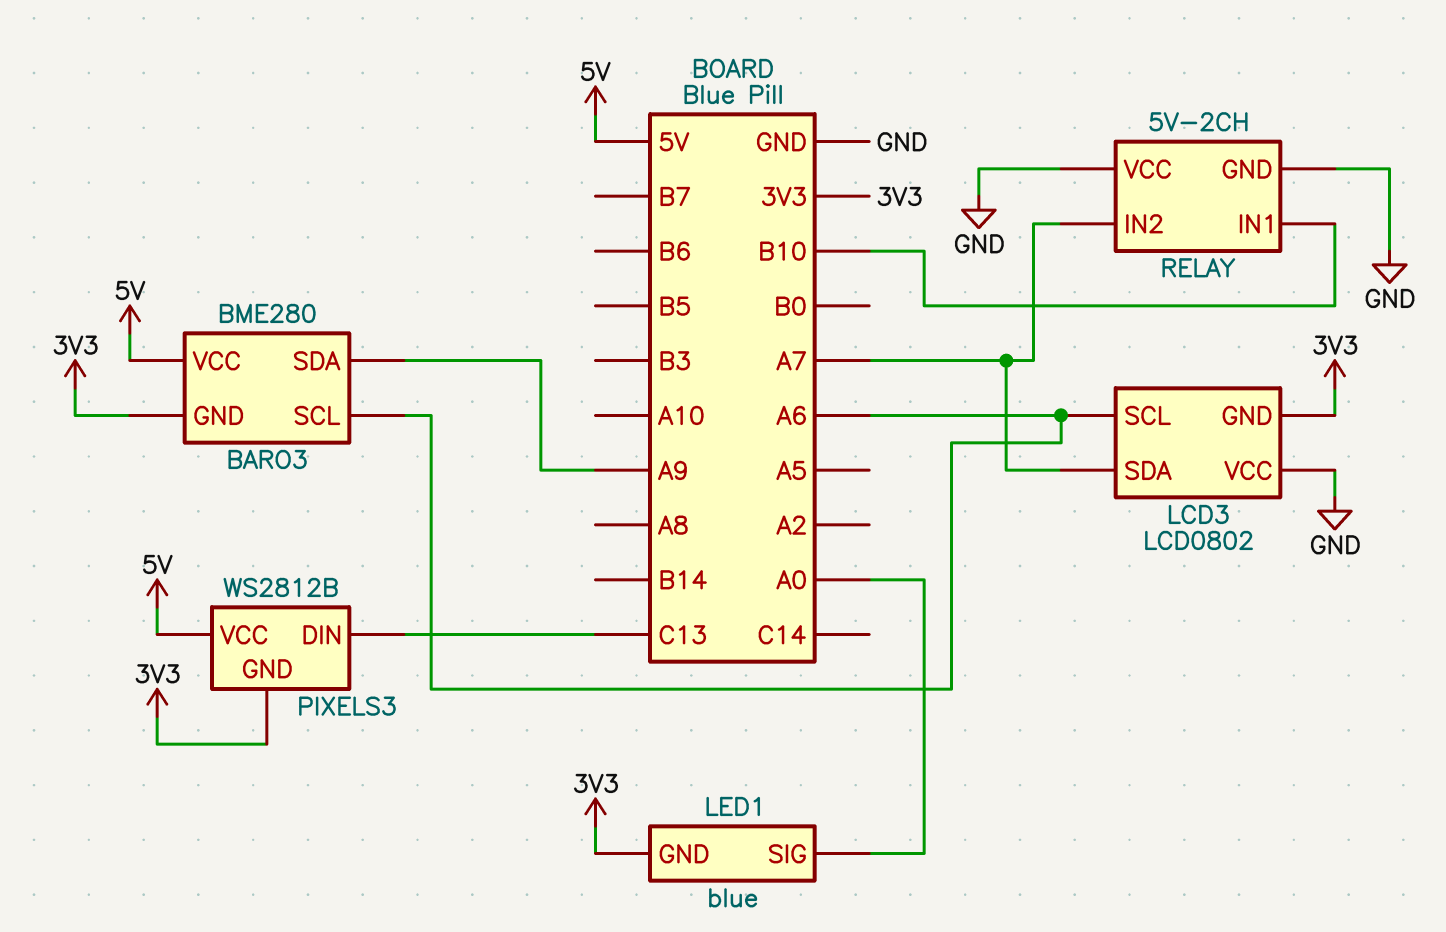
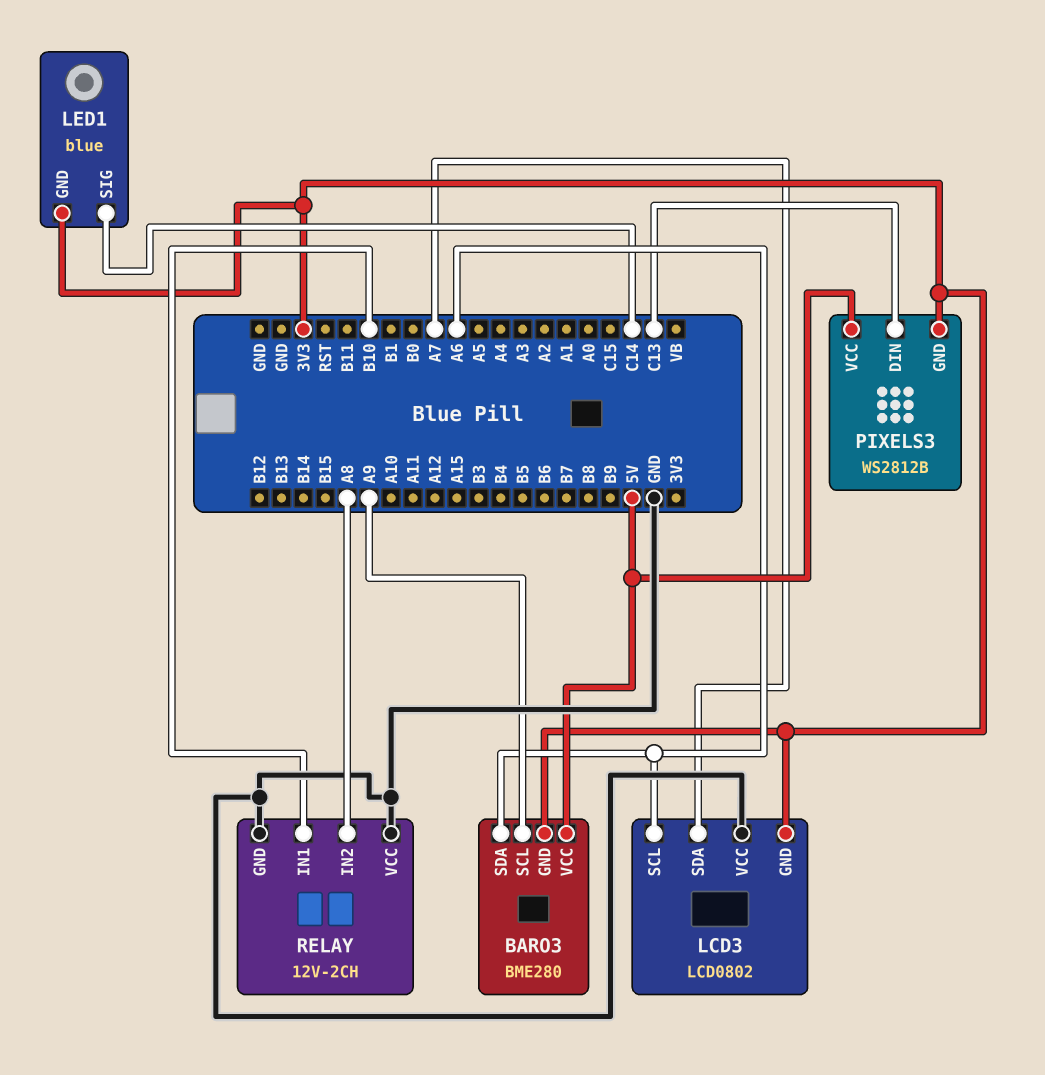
BARO3 pin SCL: A6 -> A9
BARO3 pin SDA: A9 -> A6
LED1 pin SIG: A0 -> C14
RELAY: 5V-2CH -> 12V-2CH
RELAY pin IN2: A7 -> A8

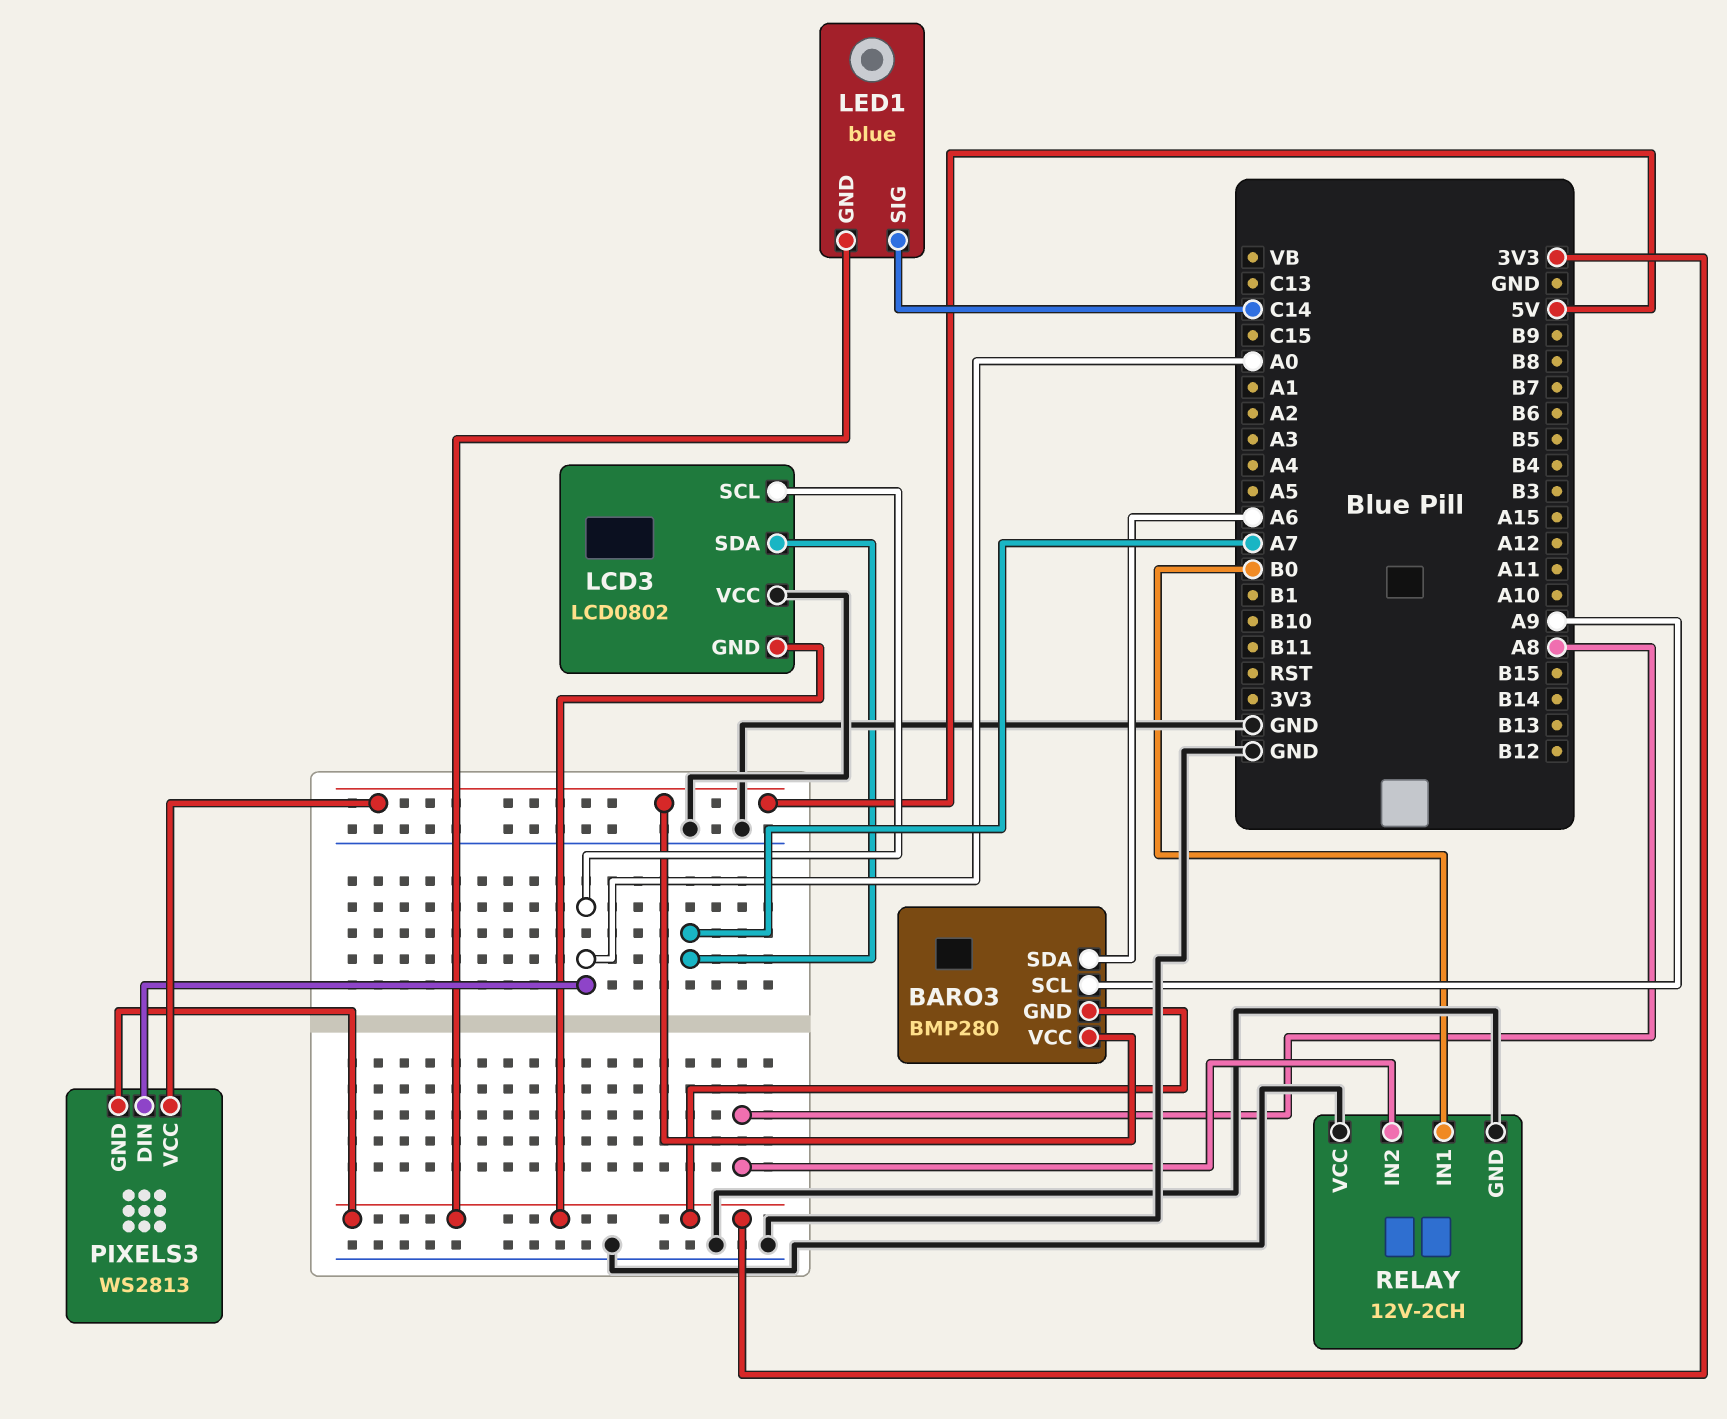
BARO3: BME280 -> BMP280
LCD3 pin SCL: A6 -> A0
PIXELS3: WS2812B -> WS2813
PIXELS3 pin DIN: C13 -> A0
RELAY pin IN1: B10 -> B0

